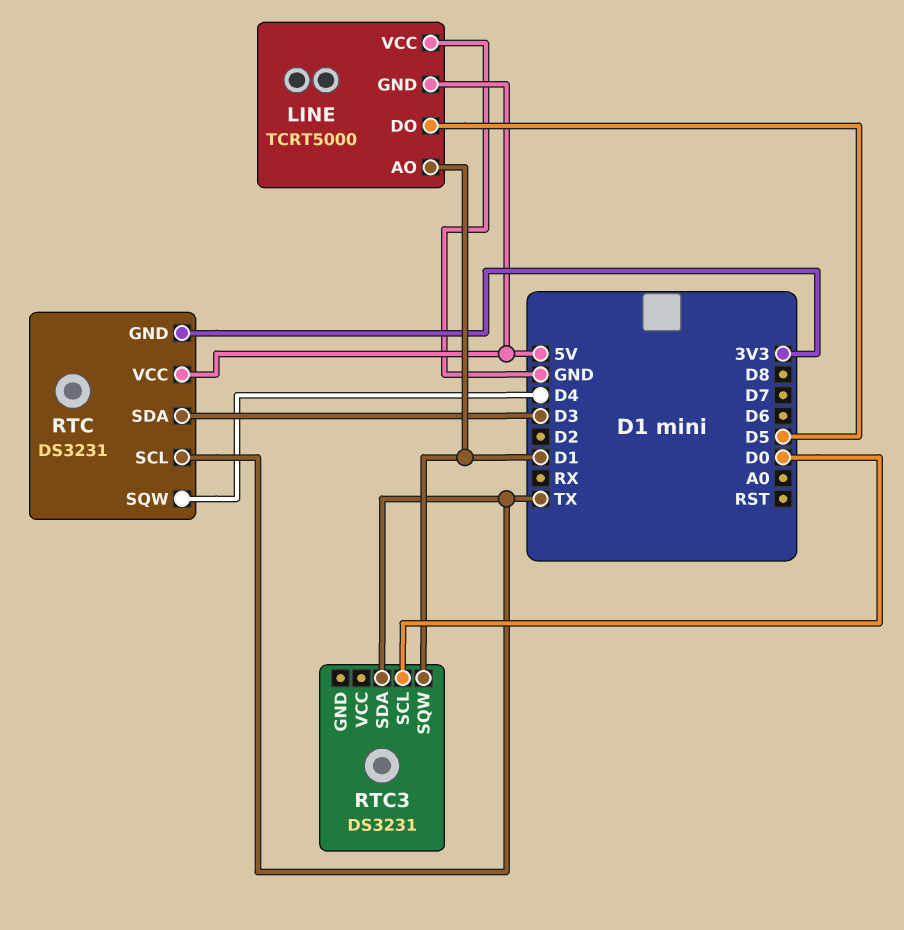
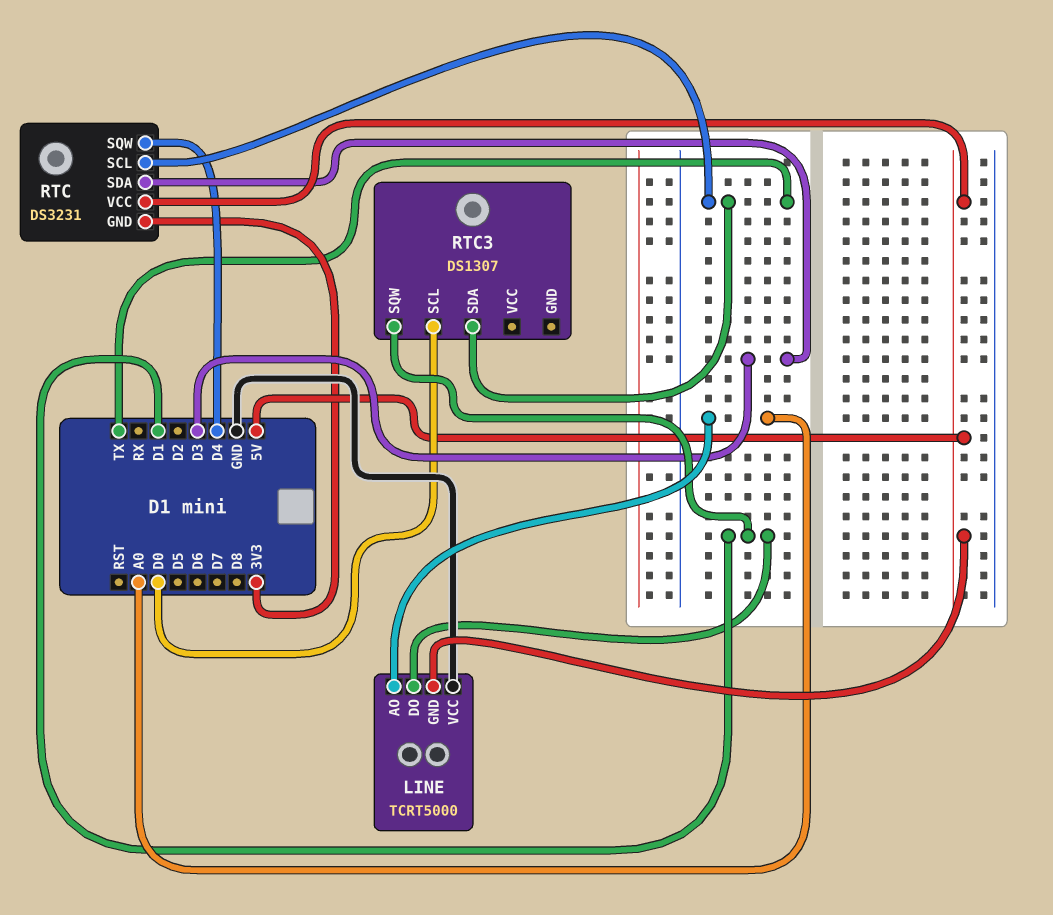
LINE pin AO: D1 -> A0
LINE pin DO: D5 -> D1
RTC3: DS3231 -> DS1307

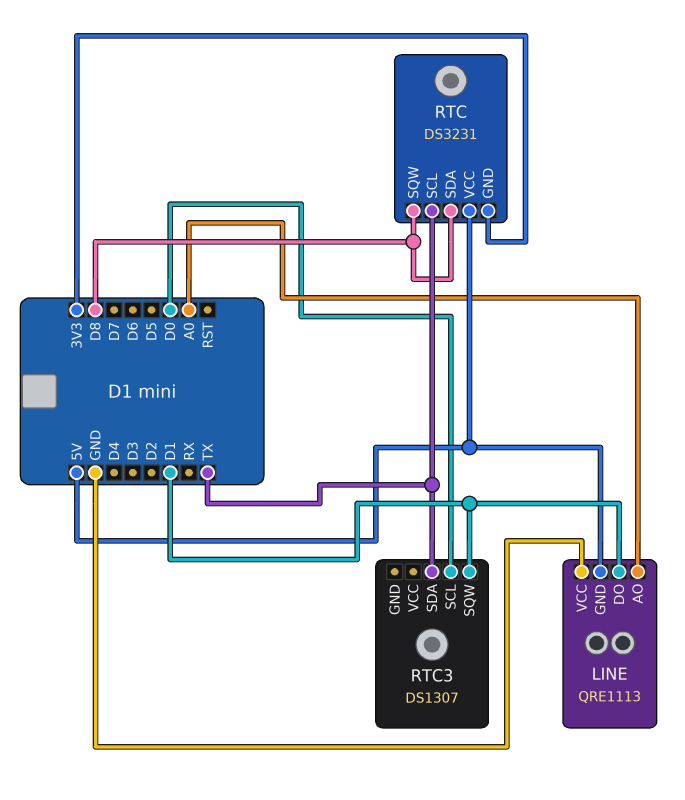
LINE: TCRT5000 -> QRE1113
RTC pin SDA: D3 -> D8
RTC pin SQW: D4 -> D8

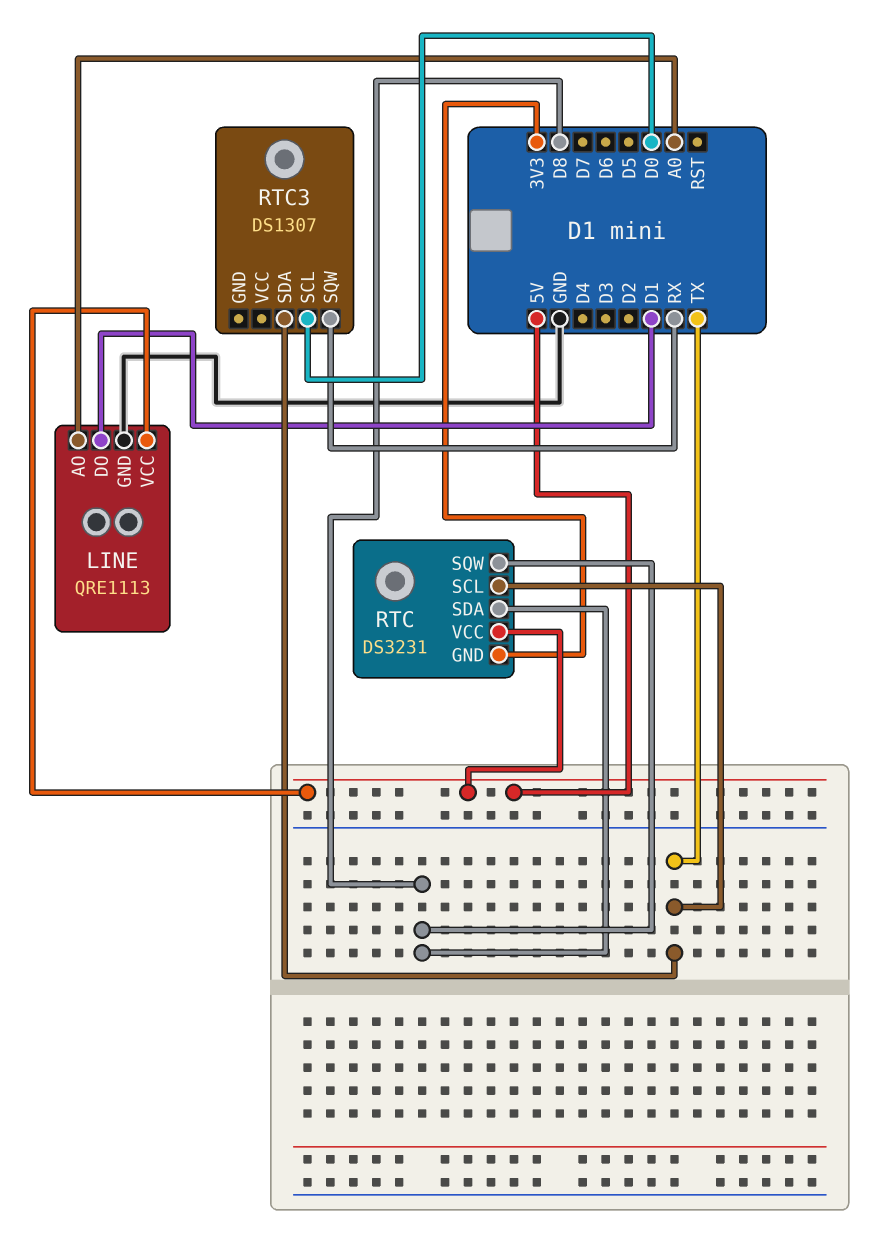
LINE pin GND: 5V -> GND
LINE pin VCC: GND -> 5V
RTC3 pin SQW: D1 -> RX

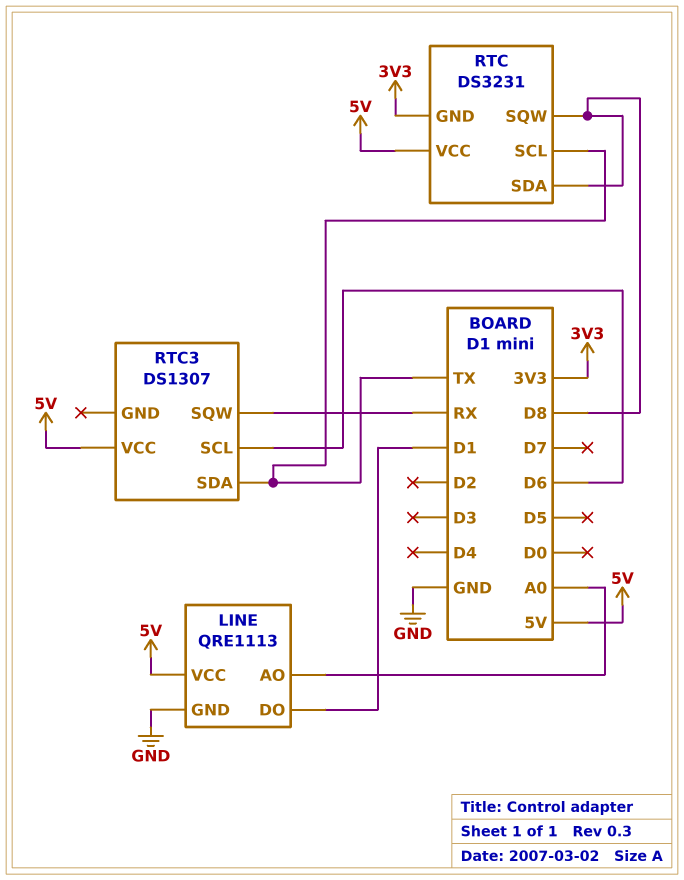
RTC3 pin SCL: D0 -> D6
RTC3 pin VCC: none -> 5V

